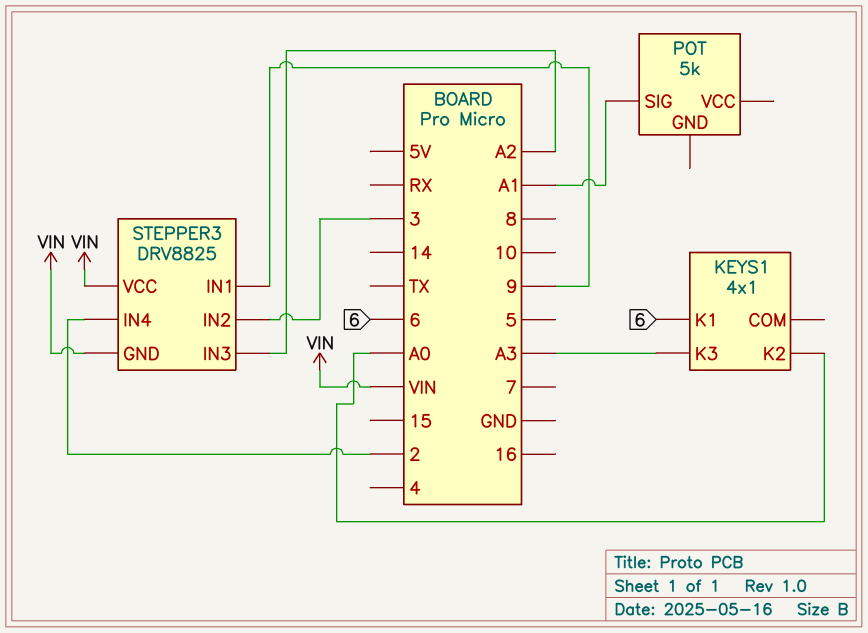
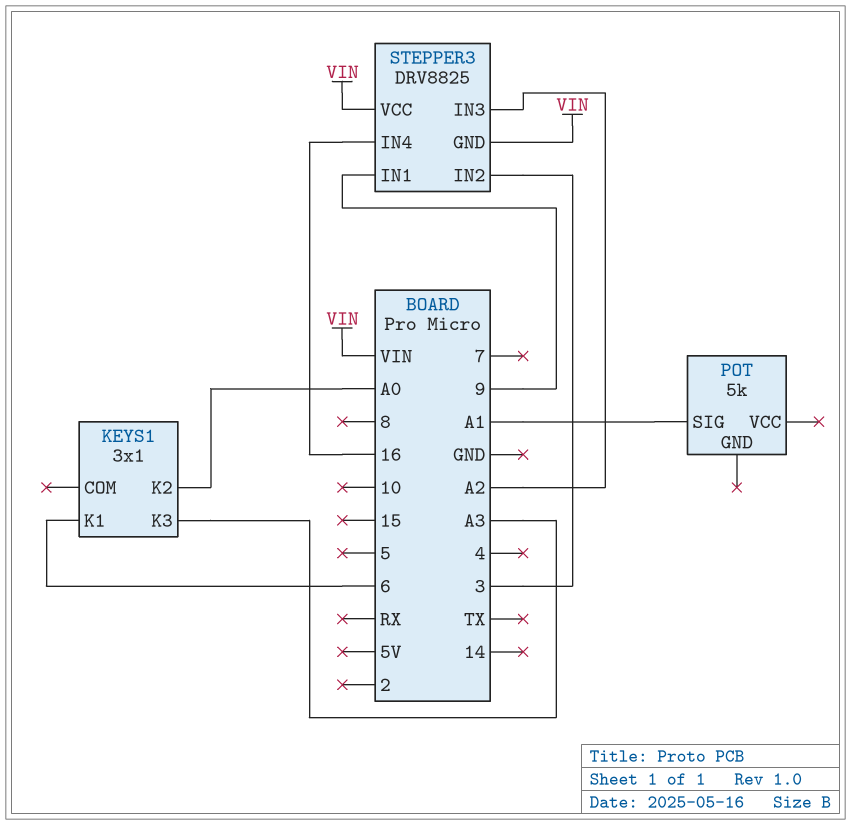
KEYS1: 4x1 -> 3x1
STEPPER3 pin IN4: 2 -> 16

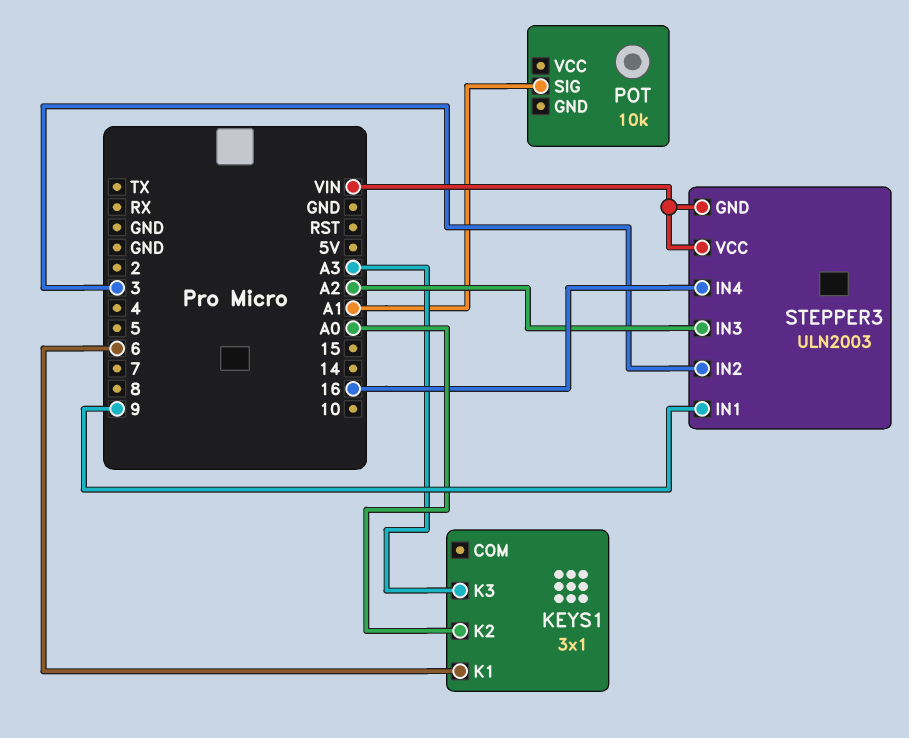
POT: 5k -> 10k
STEPPER3: DRV8825 -> ULN2003

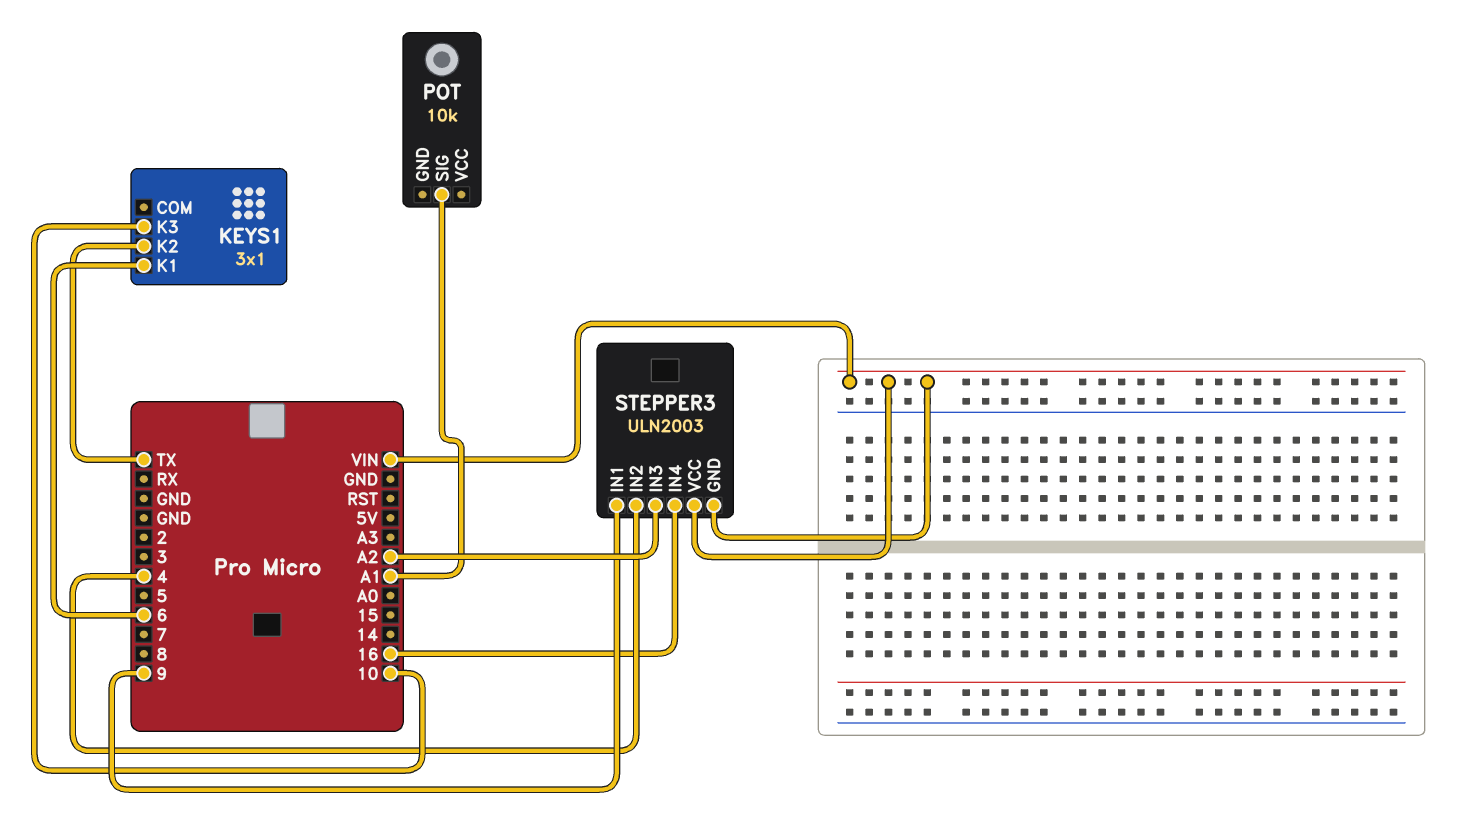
KEYS1 pin K2: A0 -> TX
KEYS1 pin K3: A3 -> 10
STEPPER3 pin IN2: 3 -> 4

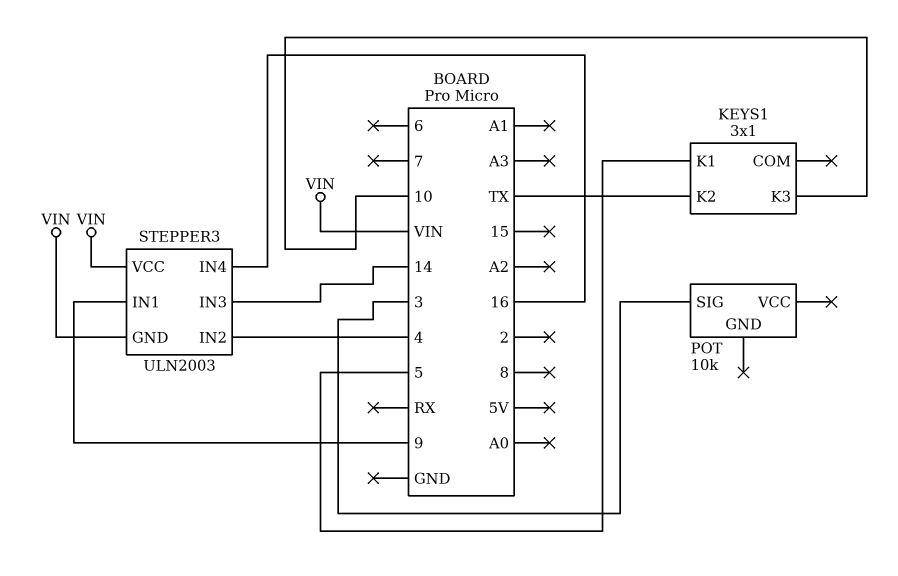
KEYS1 pin K1: 6 -> 5
POT pin SIG: A1 -> 3
STEPPER3 pin IN3: A2 -> 14

